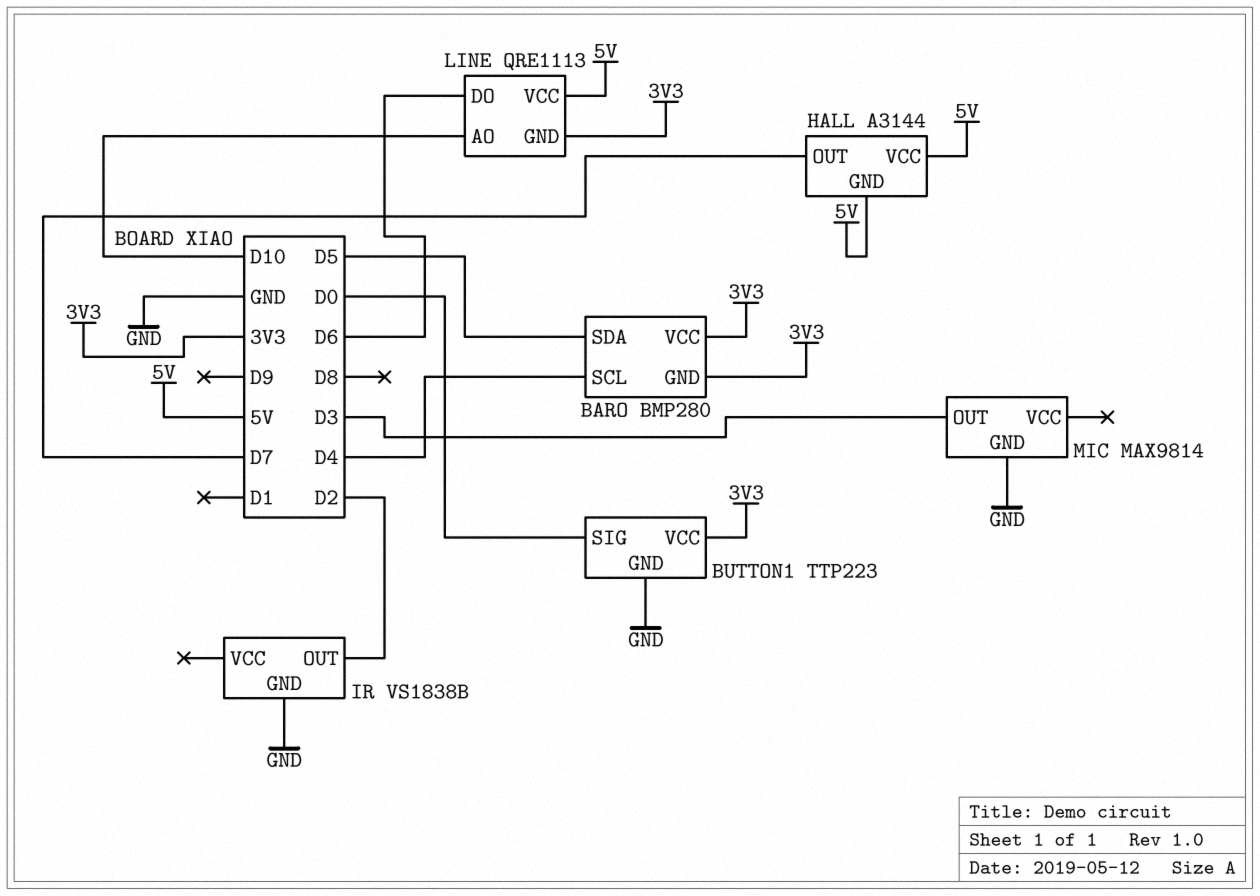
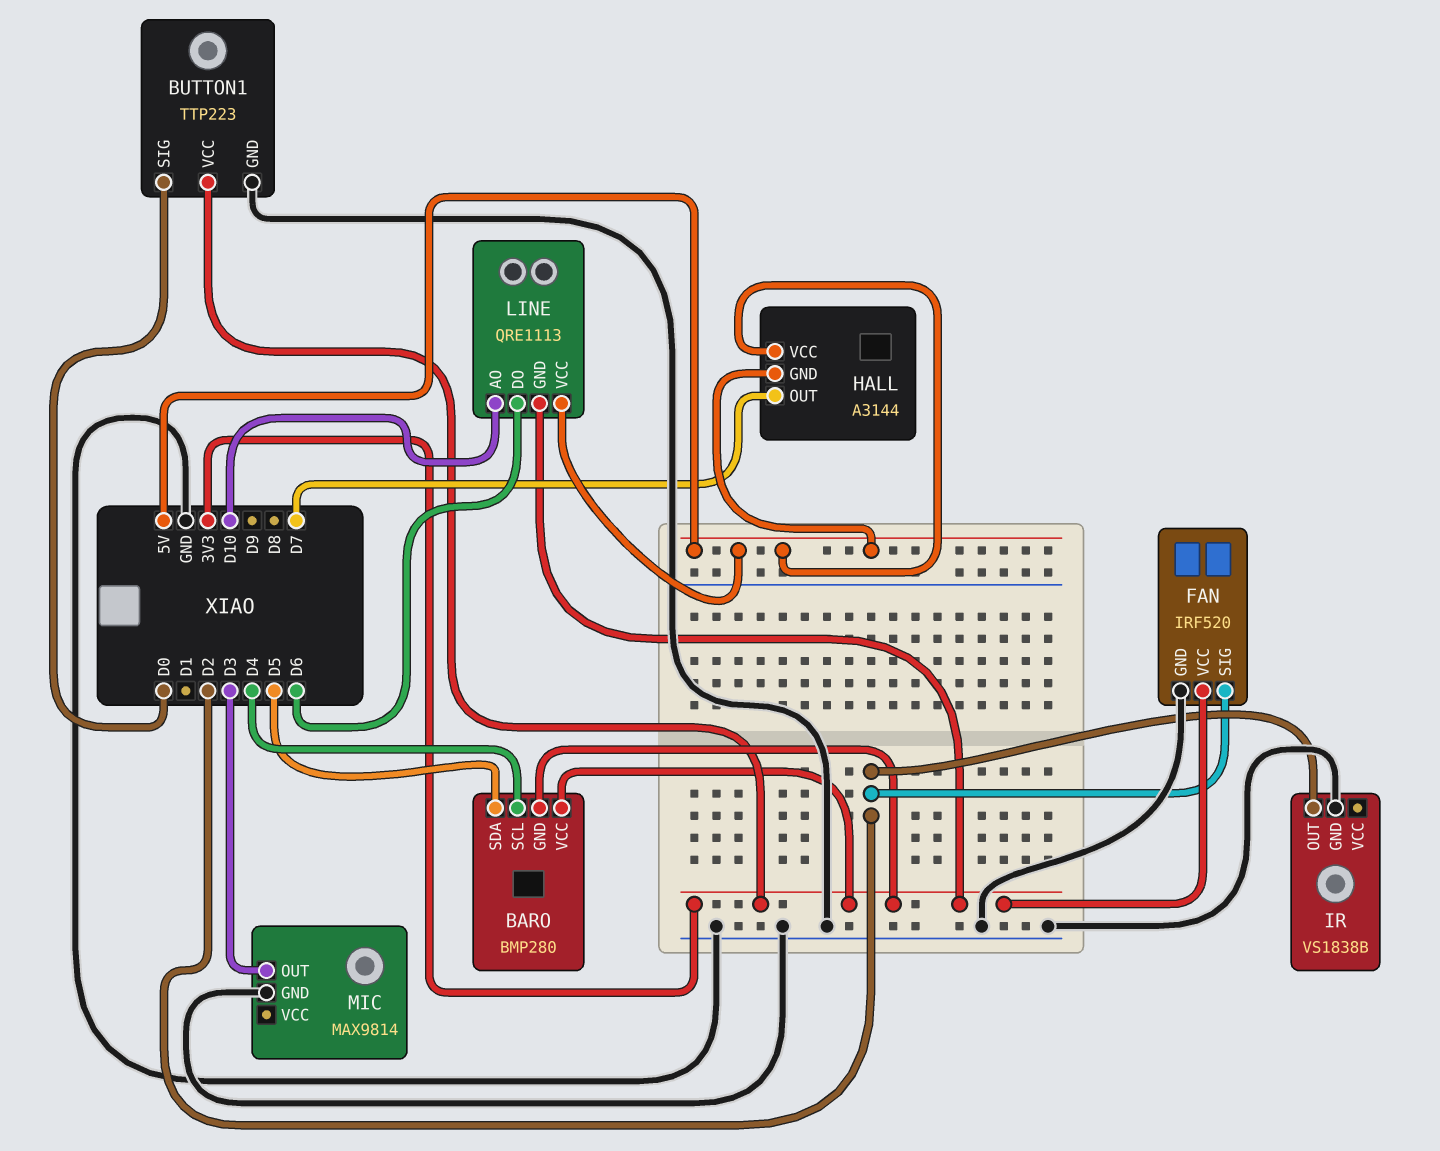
FAN: none -> IRF520
FAN pin GND: none -> GND
FAN pin SIG: none -> D2
FAN pin VCC: none -> 3V3

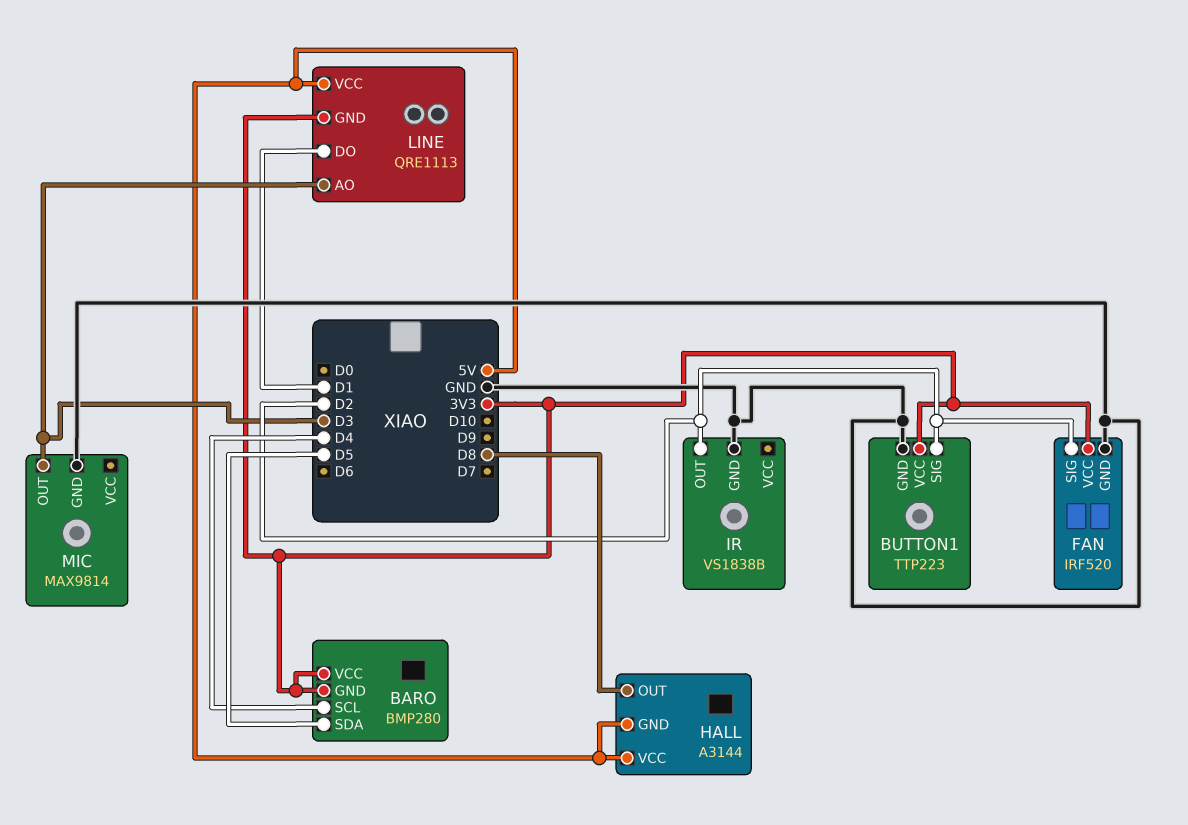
BUTTON1 pin SIG: D0 -> D2
HALL pin OUT: D7 -> D8
LINE pin AO: D10 -> D3
LINE pin DO: D6 -> D1

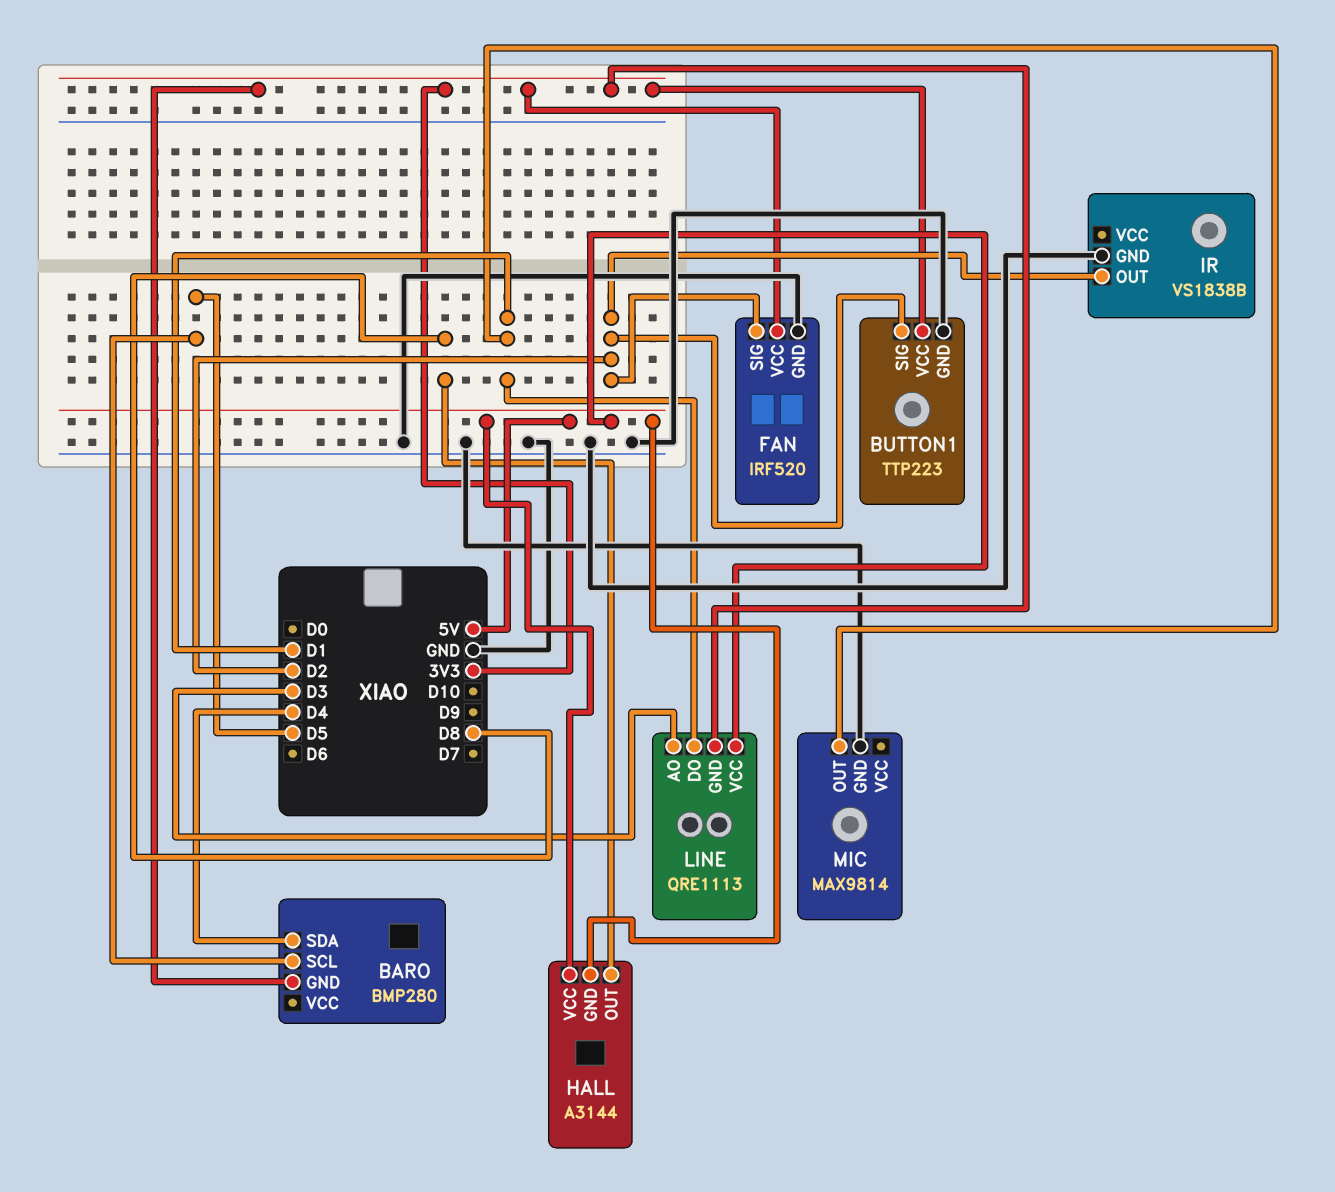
BARO pin SCL: D4 -> D5
BARO pin SDA: D5 -> D4
BARO pin VCC: 3V3 -> none
MIC pin OUT: D3 -> D1

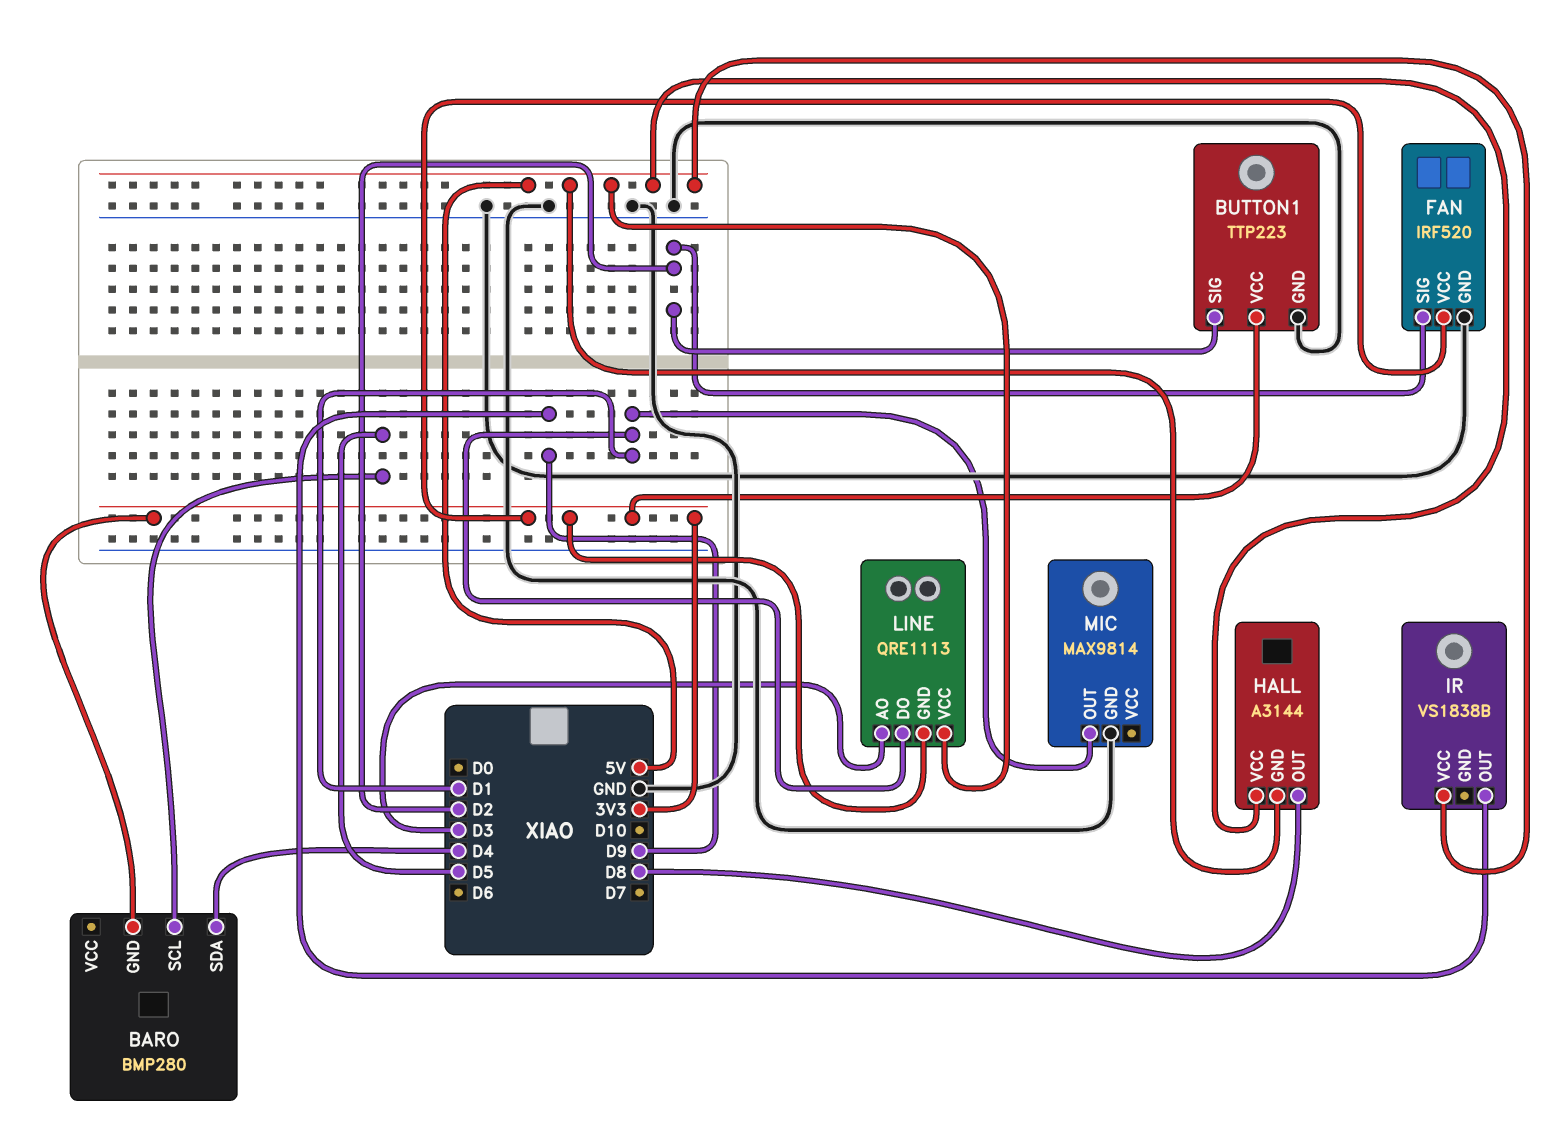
IR pin GND: GND -> none
IR pin OUT: D2 -> D9
IR pin VCC: none -> 5V

